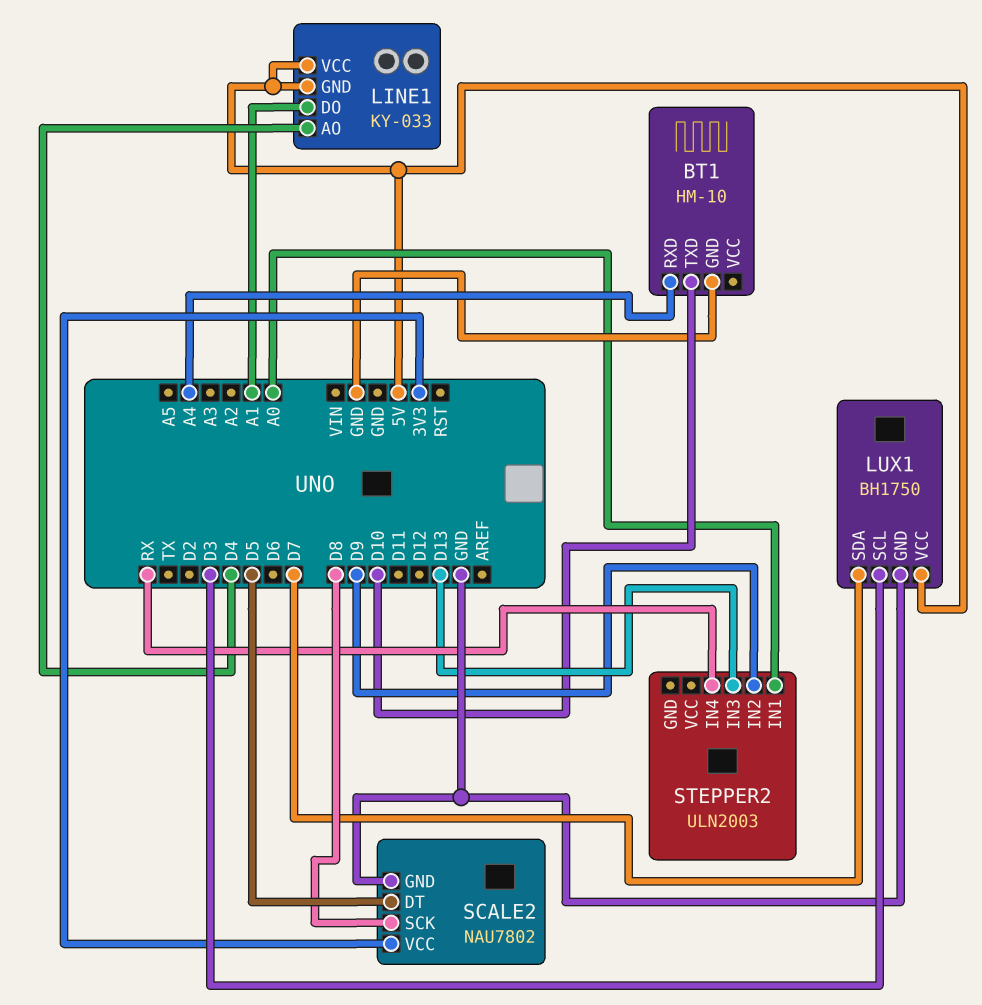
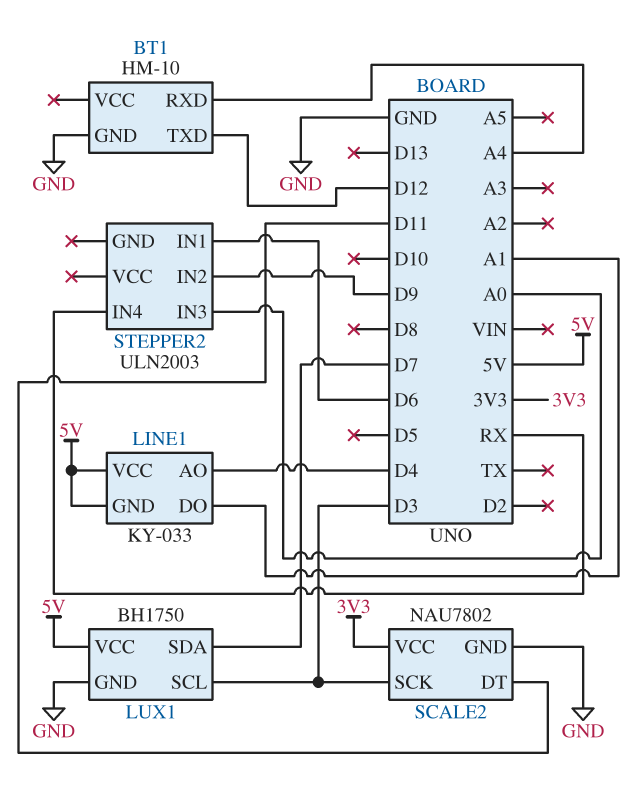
BT1 pin TXD: D10 -> D12
SCALE2 pin DT: D5 -> D11
SCALE2 pin SCK: D8 -> D3
STEPPER2 pin IN1: A0 -> D6
STEPPER2 pin IN3: D13 -> A0

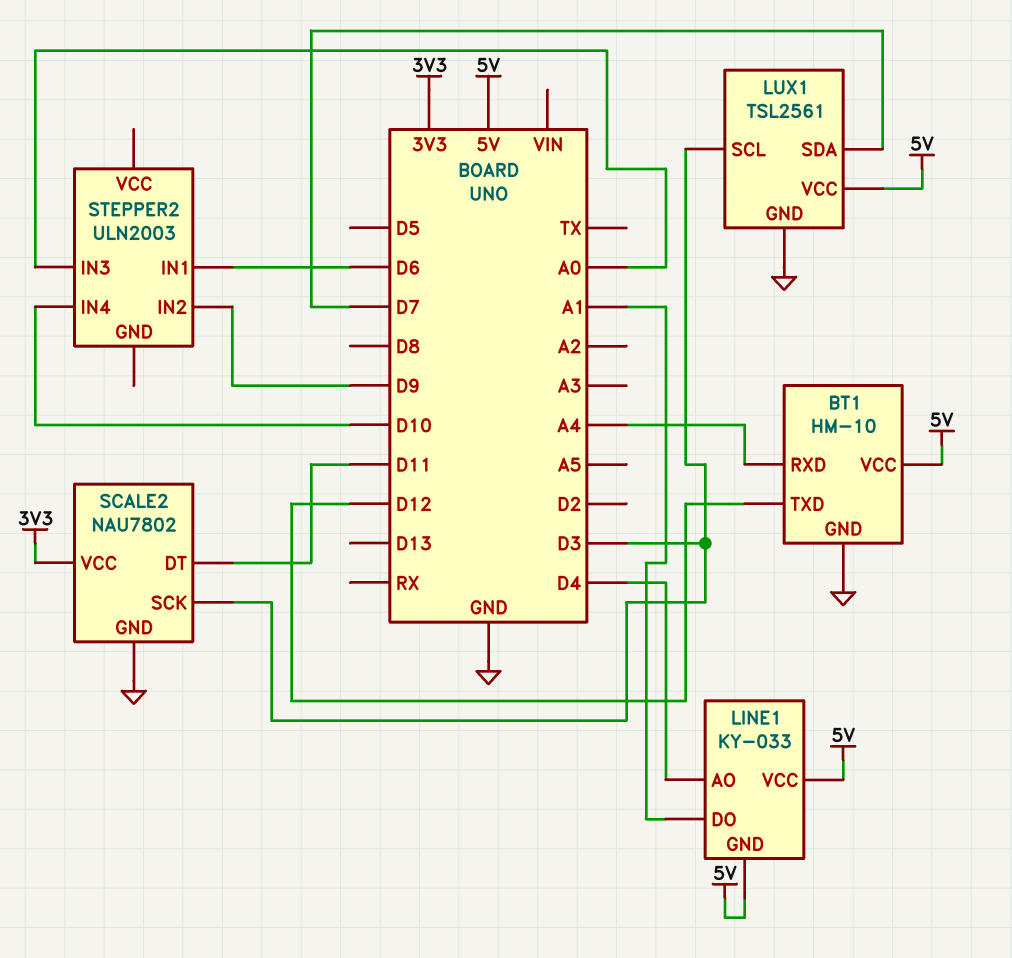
BT1 pin VCC: none -> 5V
LUX1: BH1750 -> TSL2561
STEPPER2 pin IN4: RX -> D10

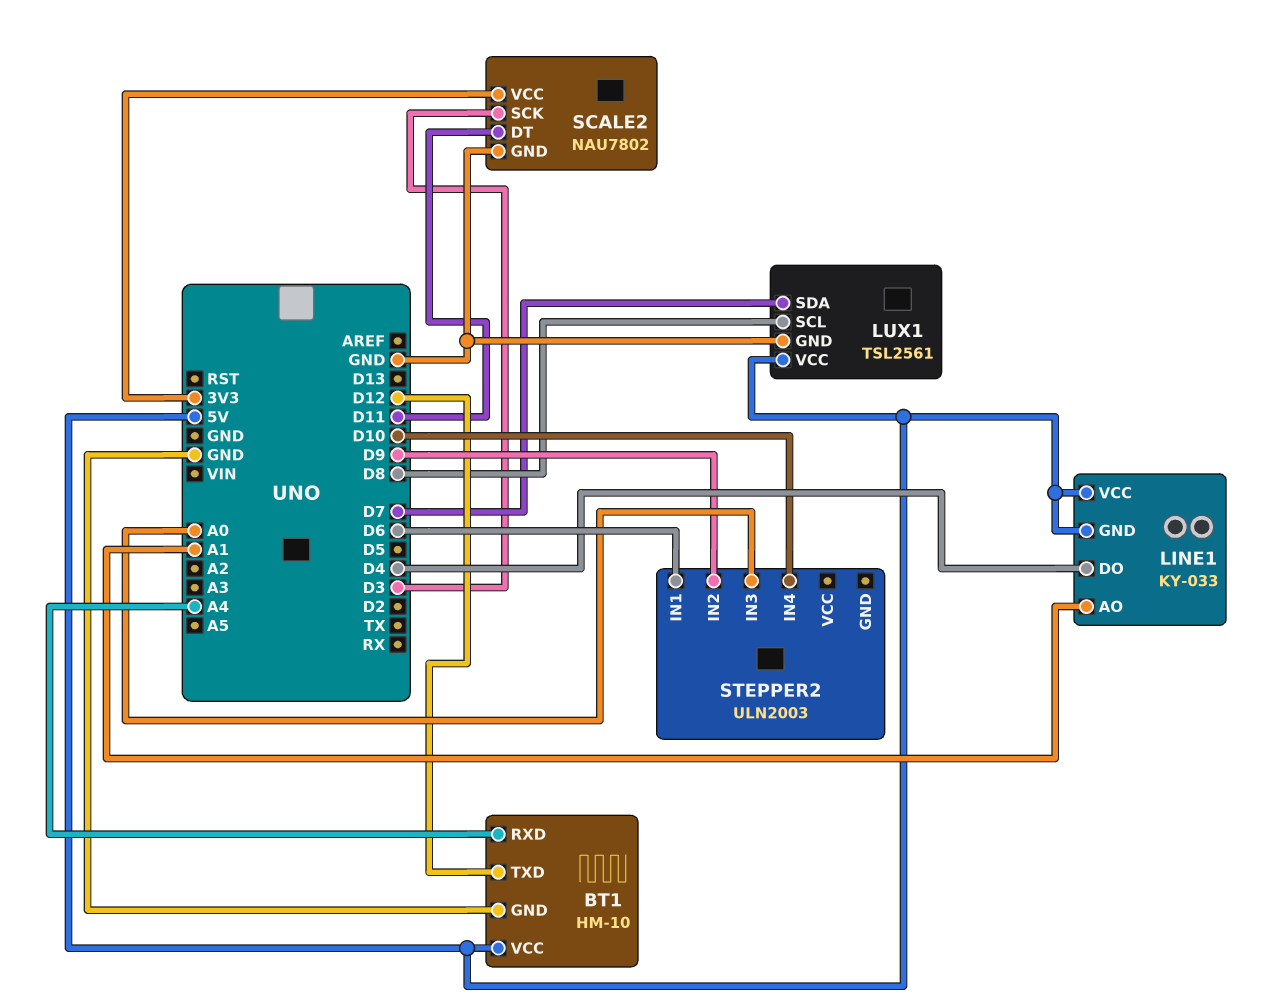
LINE1 pin AO: D4 -> A1
LINE1 pin DO: A1 -> D4
LUX1 pin SCL: D3 -> D8

